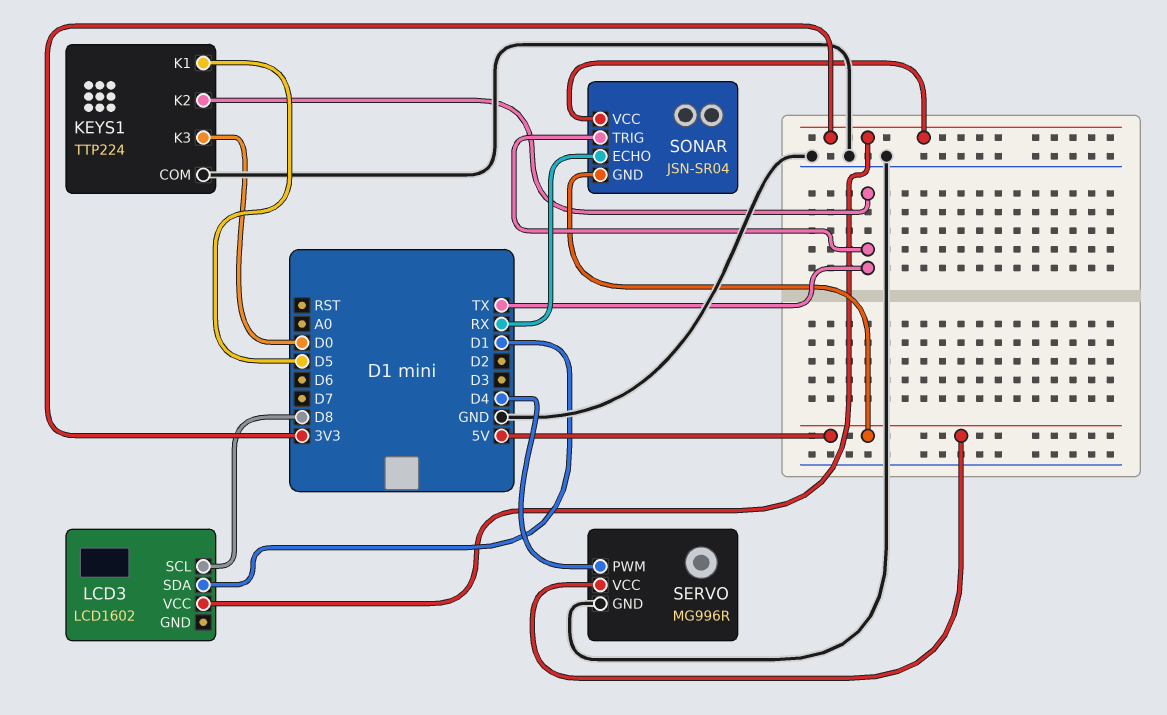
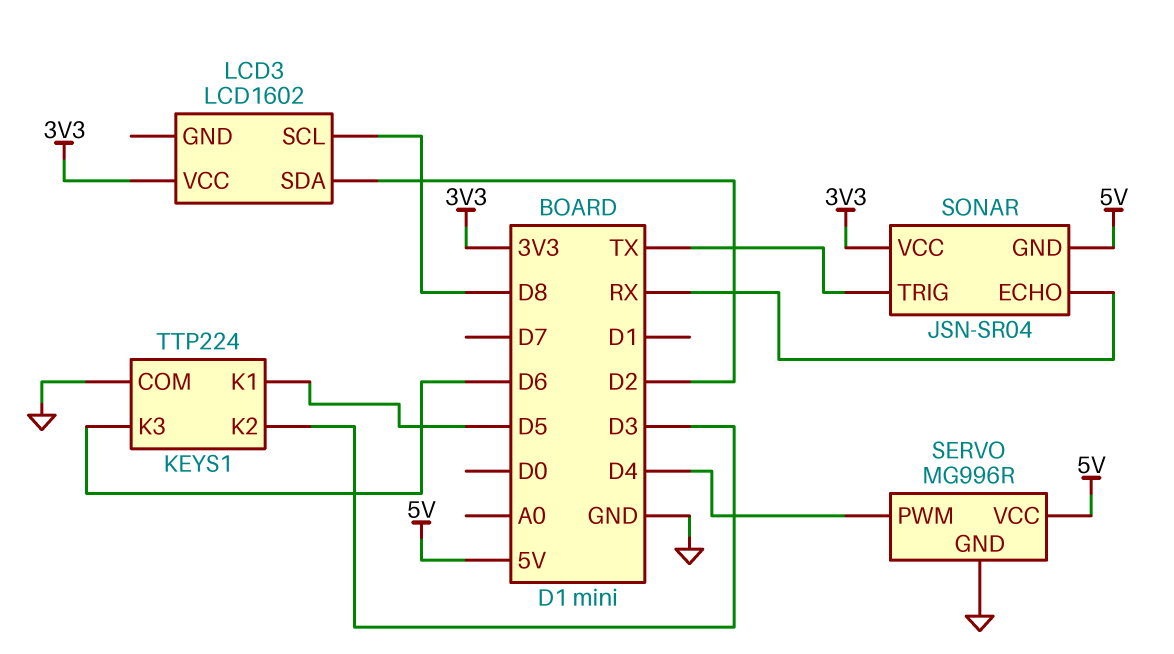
KEYS1 pin K2: TX -> D3
KEYS1 pin K3: D0 -> D6
LCD3 pin SDA: D1 -> D2

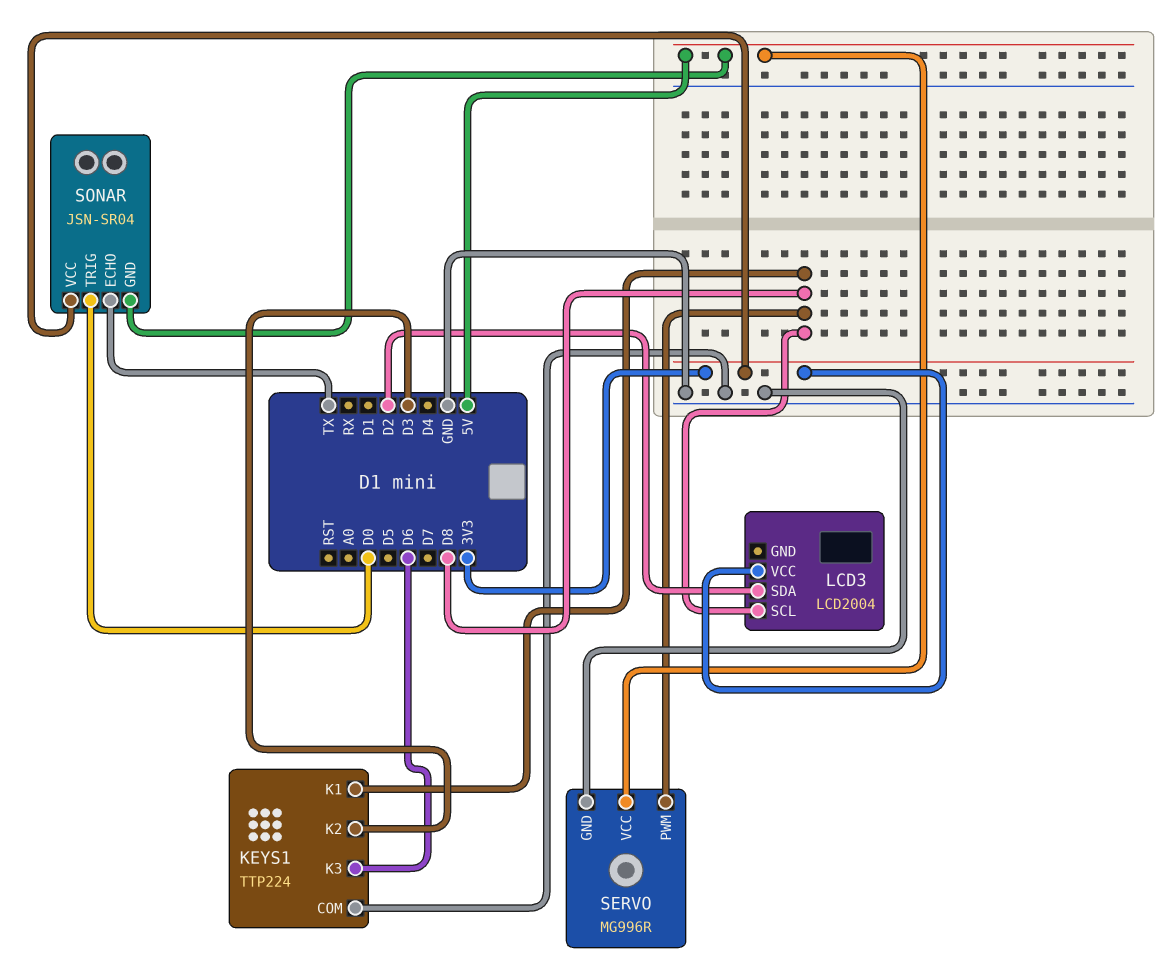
KEYS1 pin K1: D5 -> D8
LCD3: LCD1602 -> LCD2004
SERVO pin PWM: D4 -> D8
SONAR pin ECHO: RX -> TX
SONAR pin TRIG: TX -> D0

